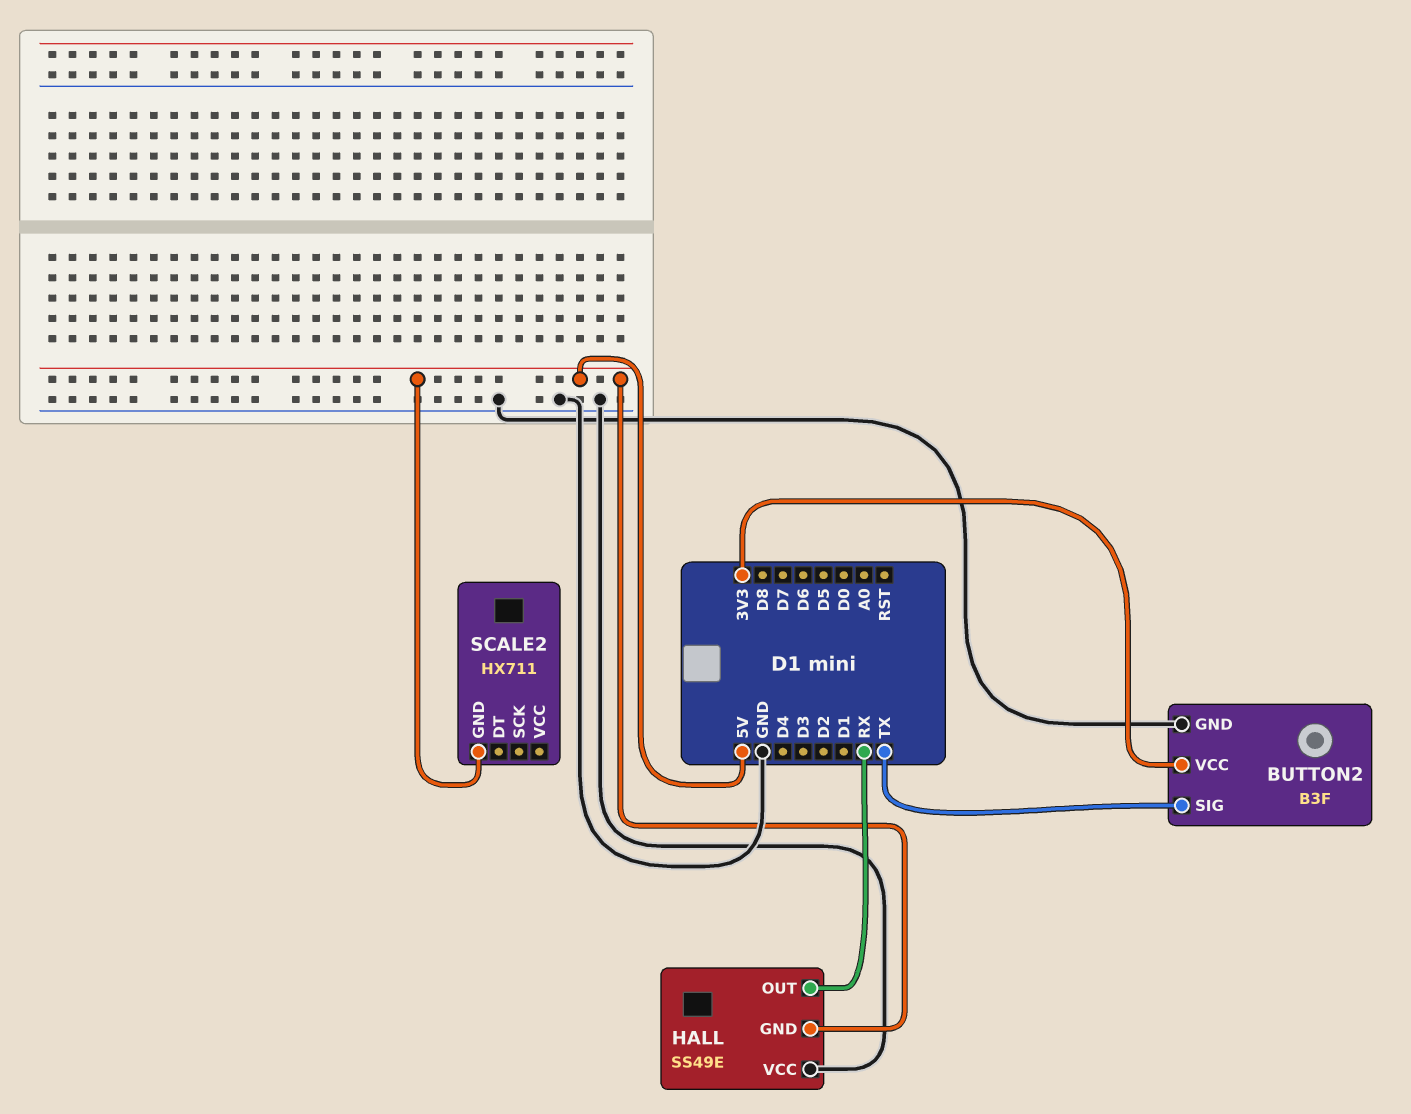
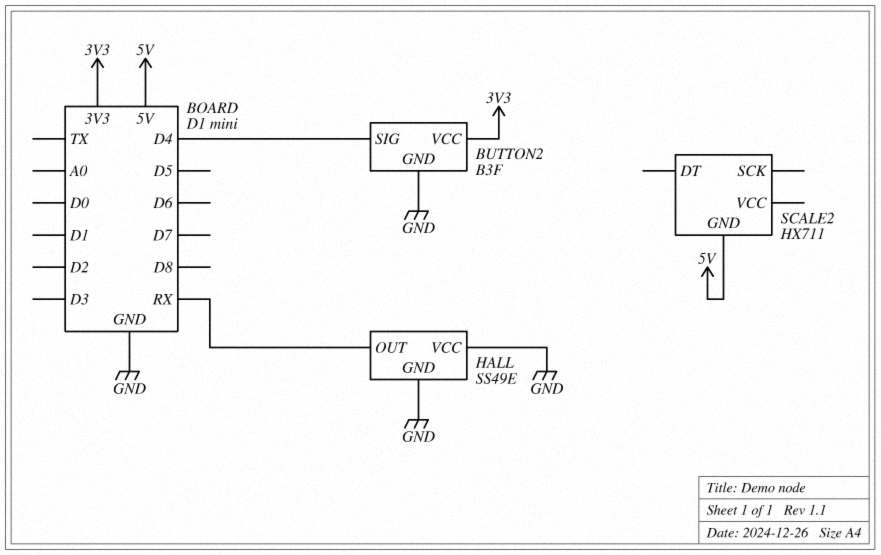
BUTTON2 pin SIG: TX -> D4
HALL pin GND: 5V -> GND

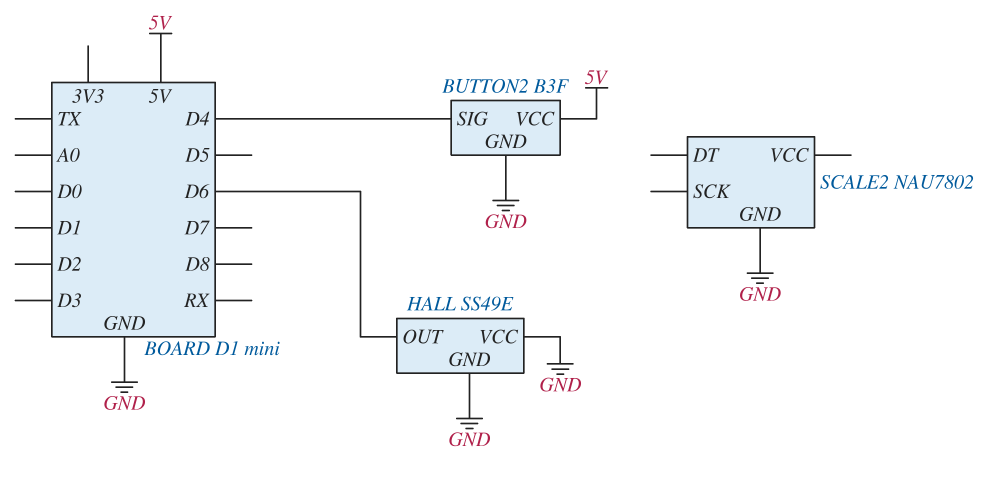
BUTTON2 pin VCC: 3V3 -> 5V
HALL pin OUT: RX -> D6
SCALE2: HX711 -> NAU7802
SCALE2 pin GND: 5V -> GND

